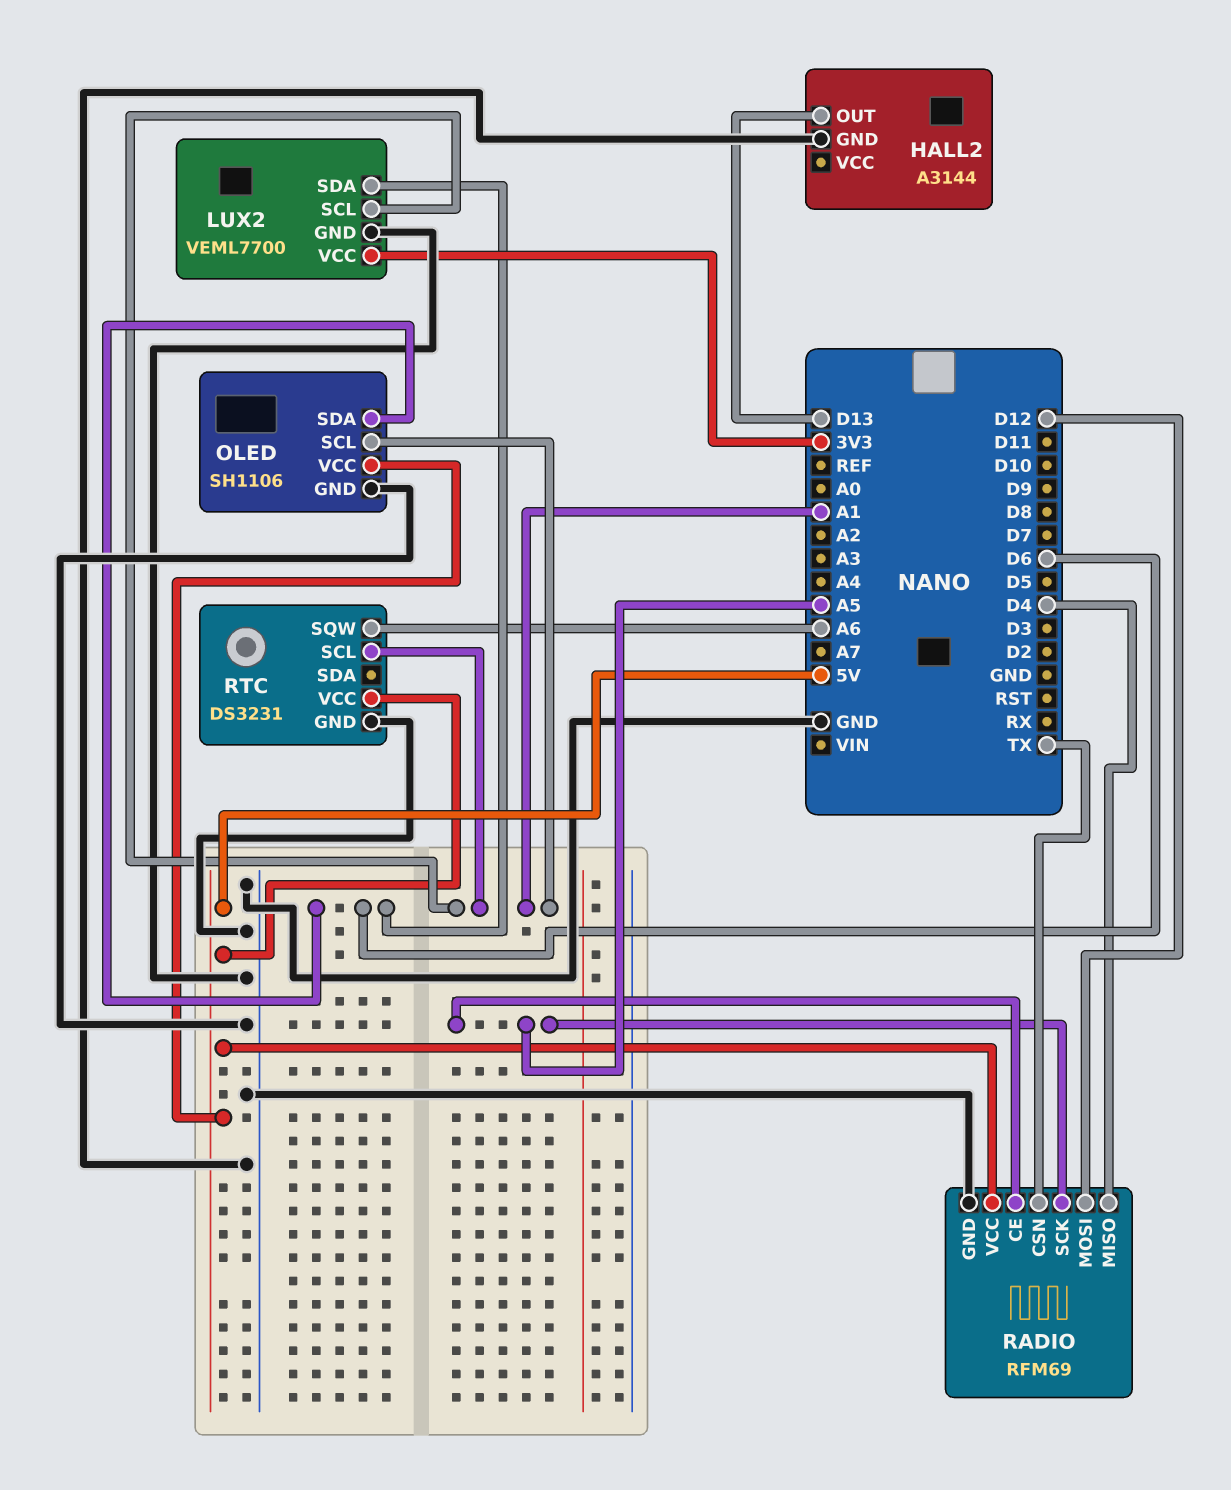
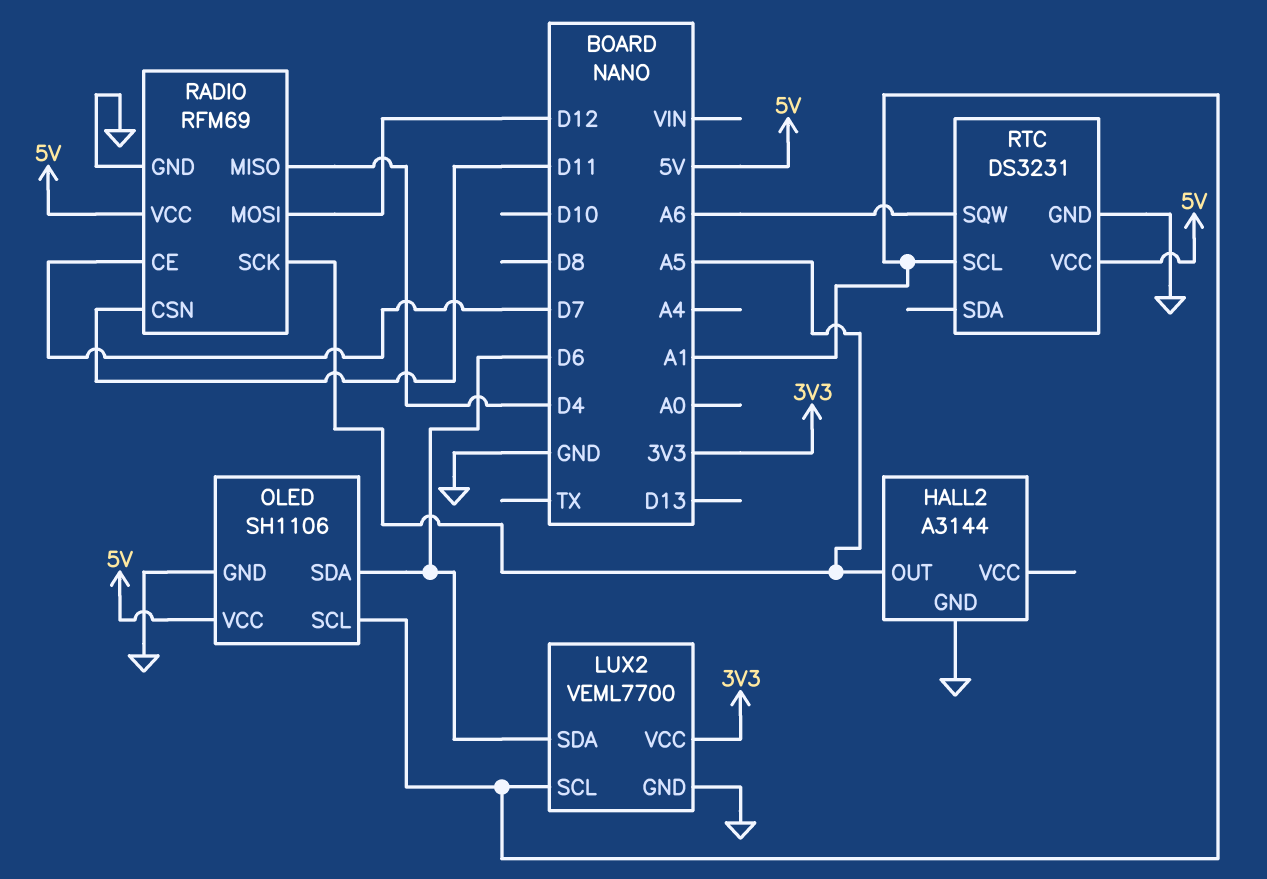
HALL2 pin OUT: D13 -> A5
RADIO pin CE: A5 -> D7
RADIO pin CSN: TX -> D11

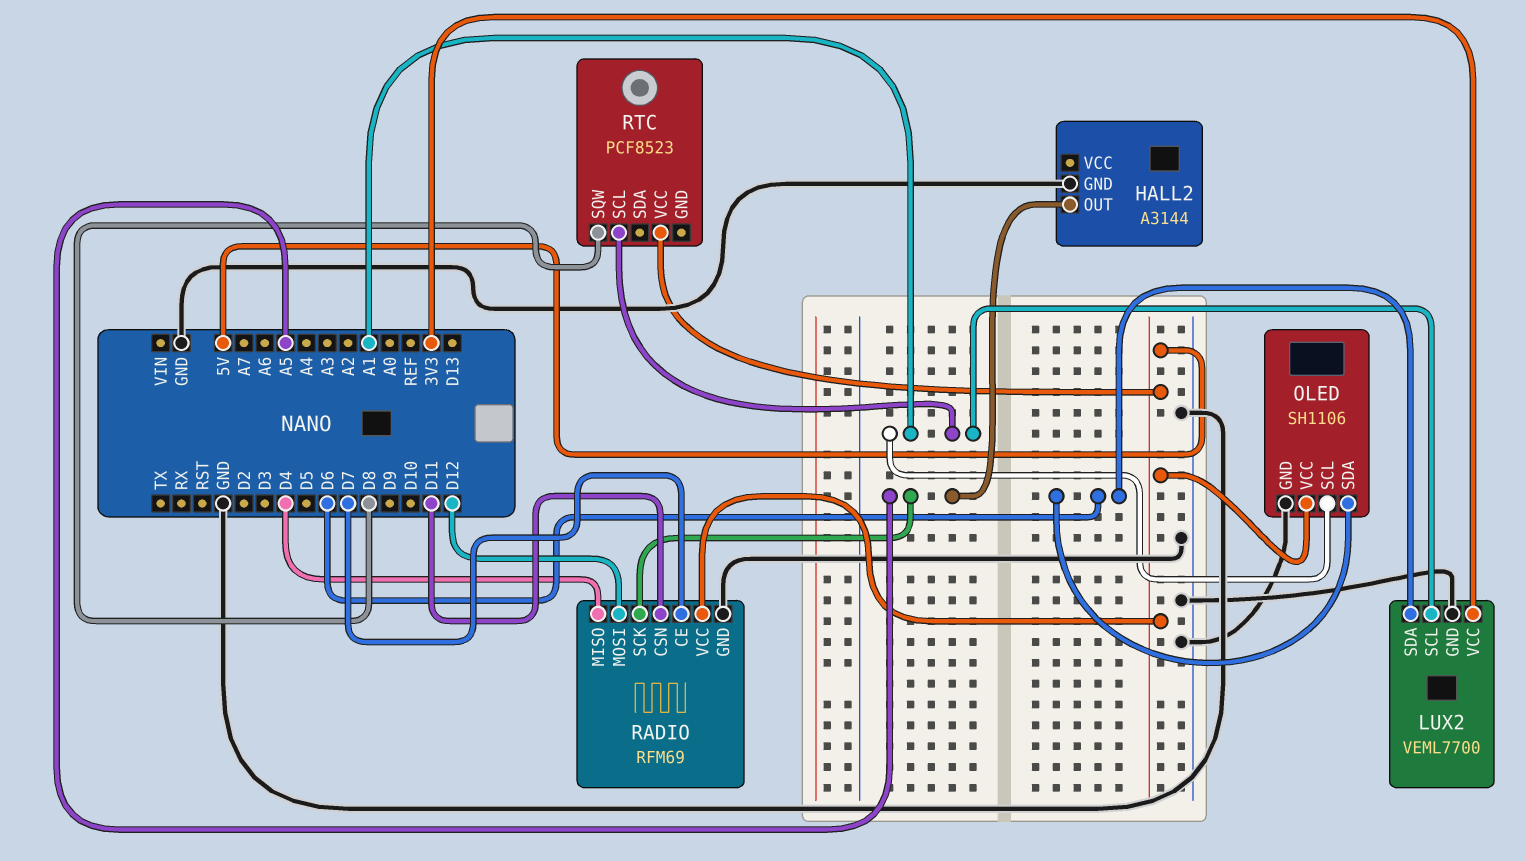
RTC: DS3231 -> PCF8523
RTC pin GND: GND -> none
RTC pin SQW: A6 -> D8

